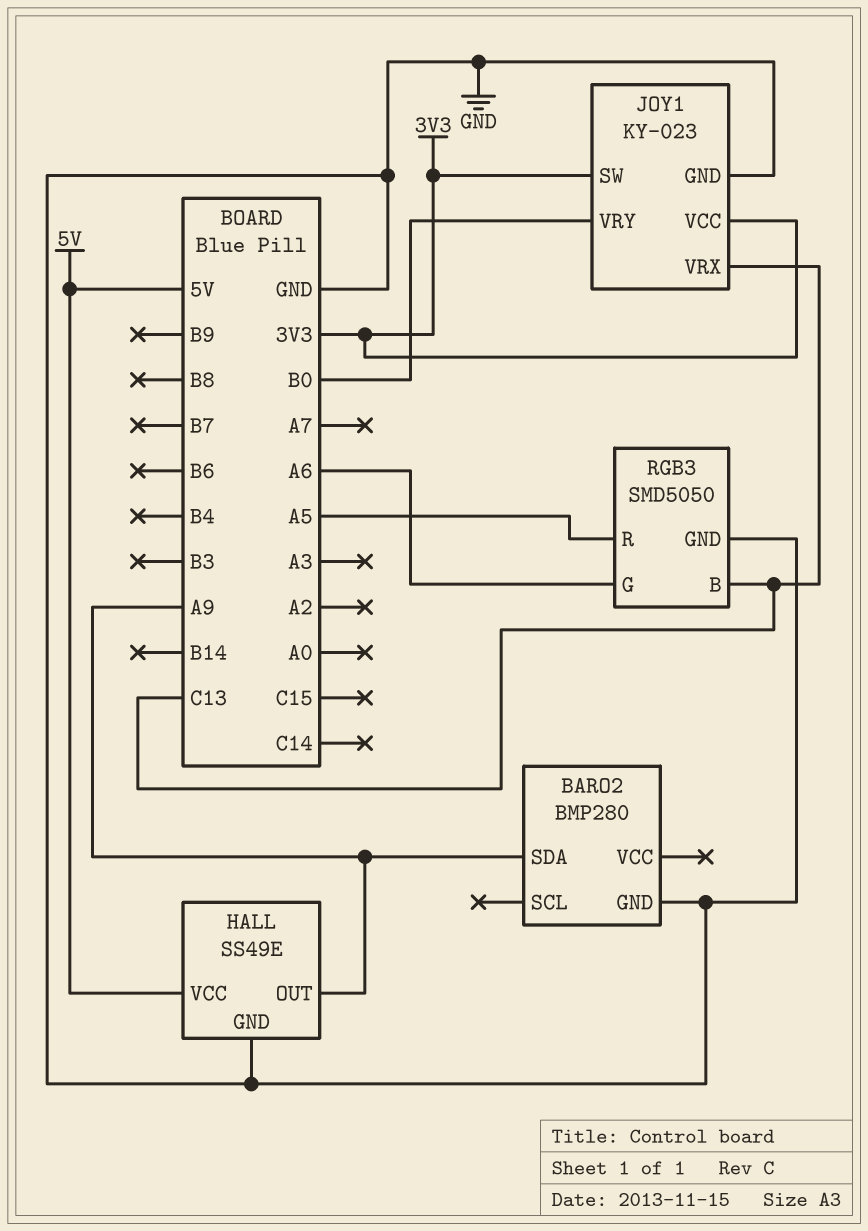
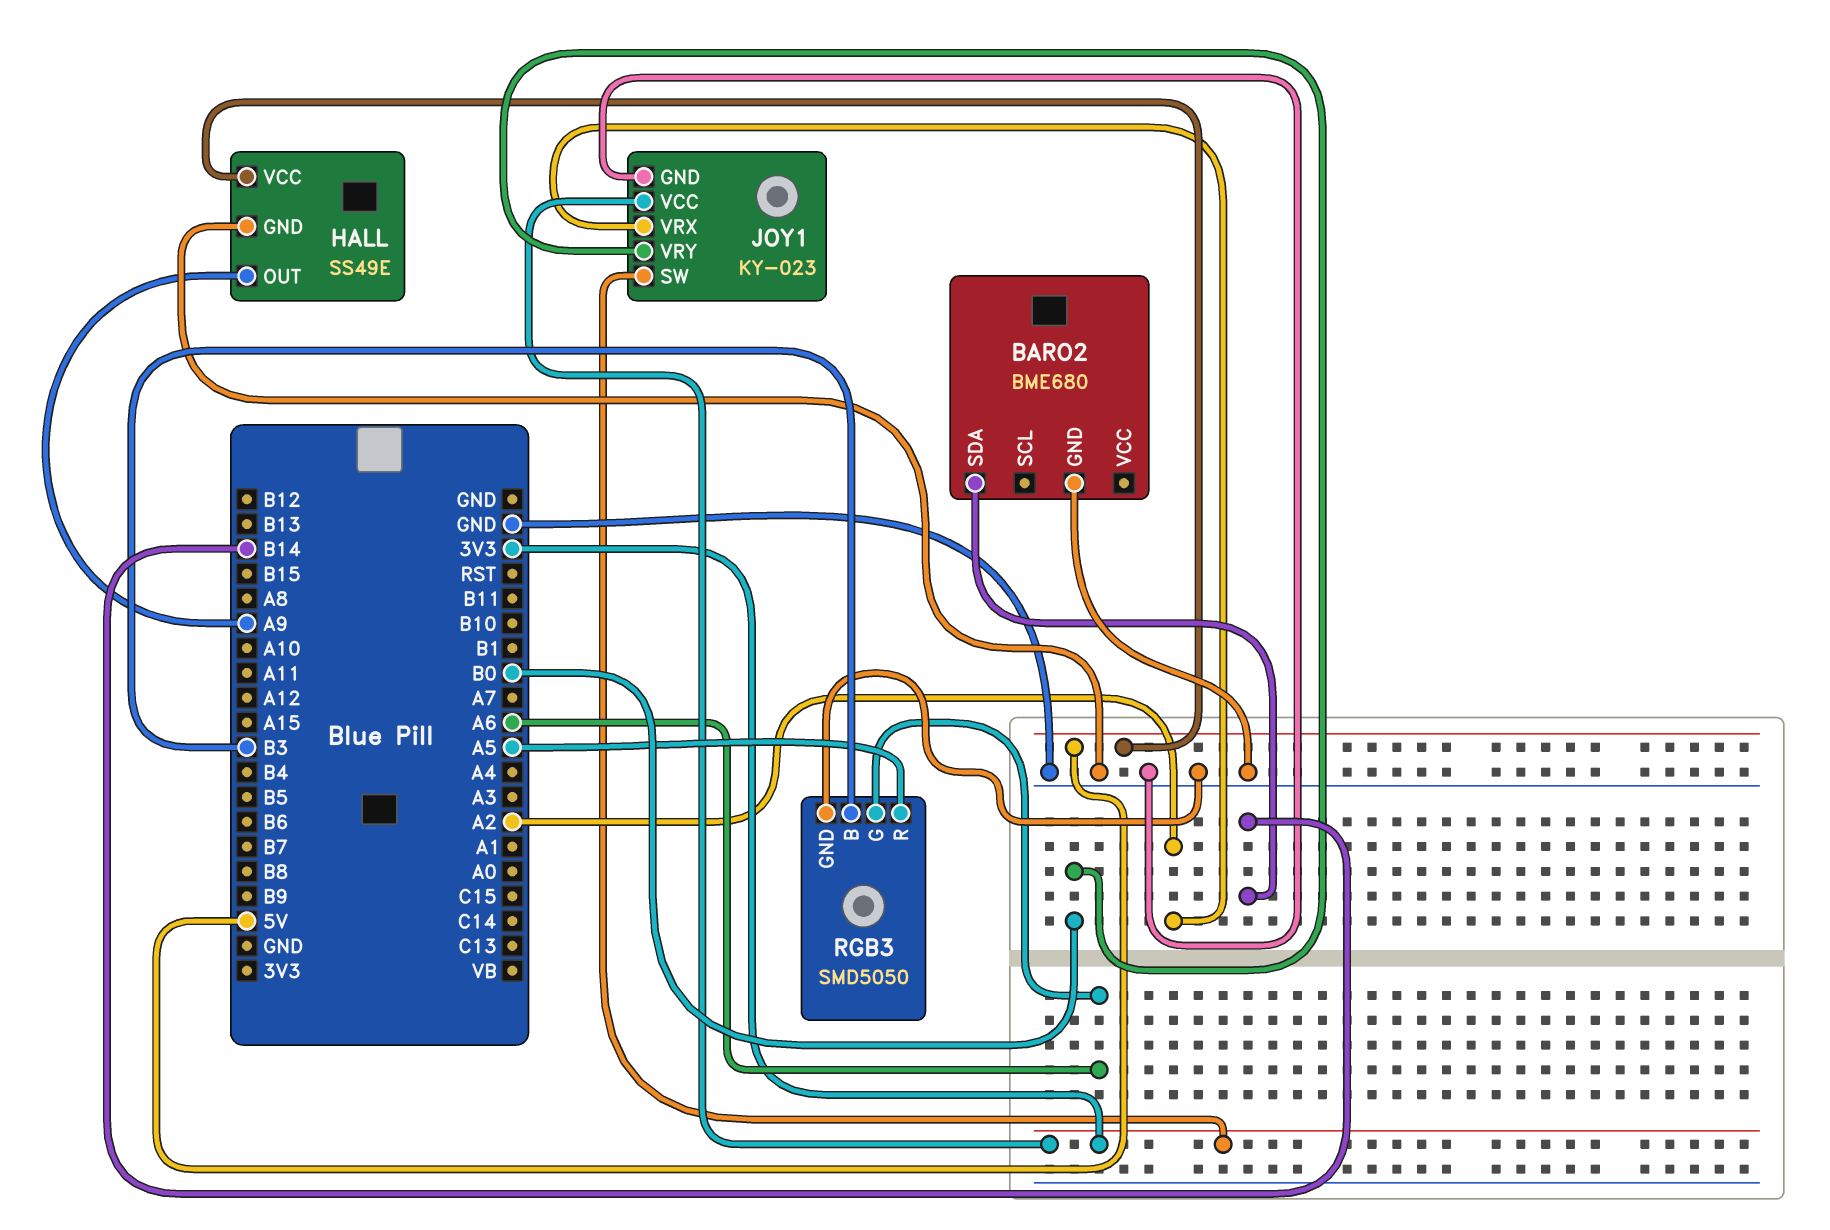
BARO2: BMP280 -> BME680
BARO2 pin SDA: A9 -> B14
JOY1 pin VRX: C13 -> A2
RGB3 pin B: C13 -> B3

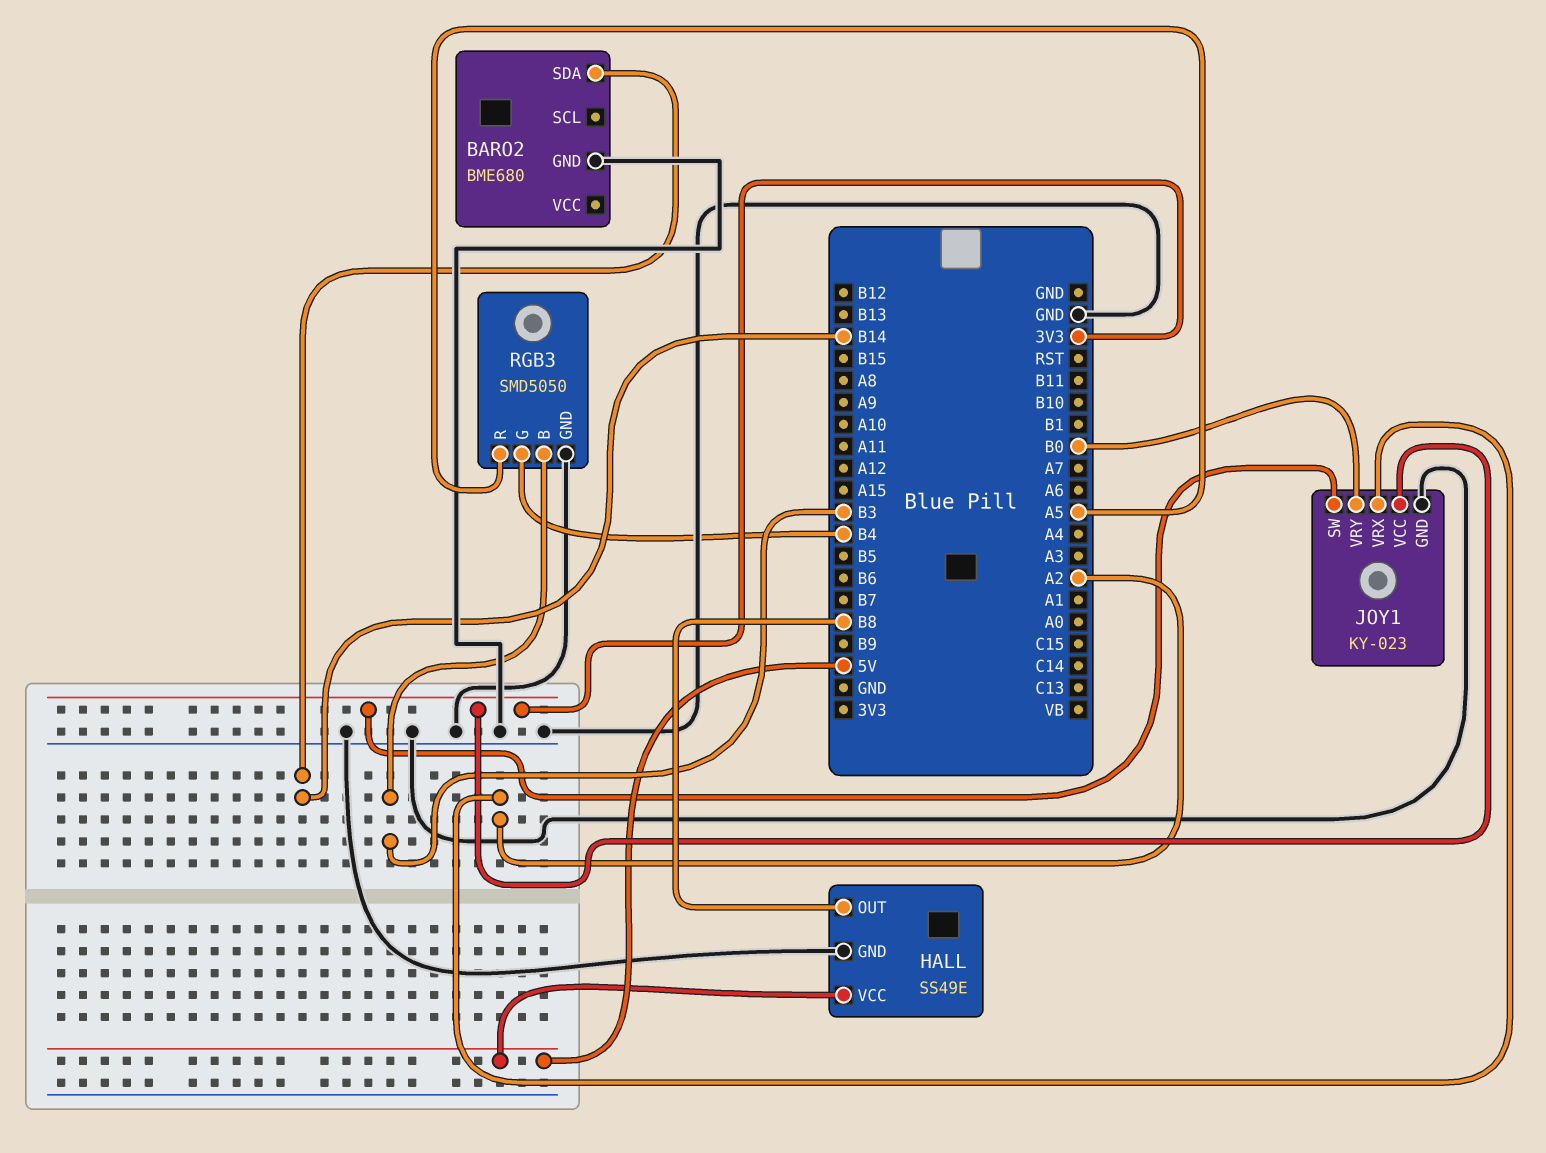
HALL pin OUT: A9 -> B8
RGB3 pin G: A6 -> B4

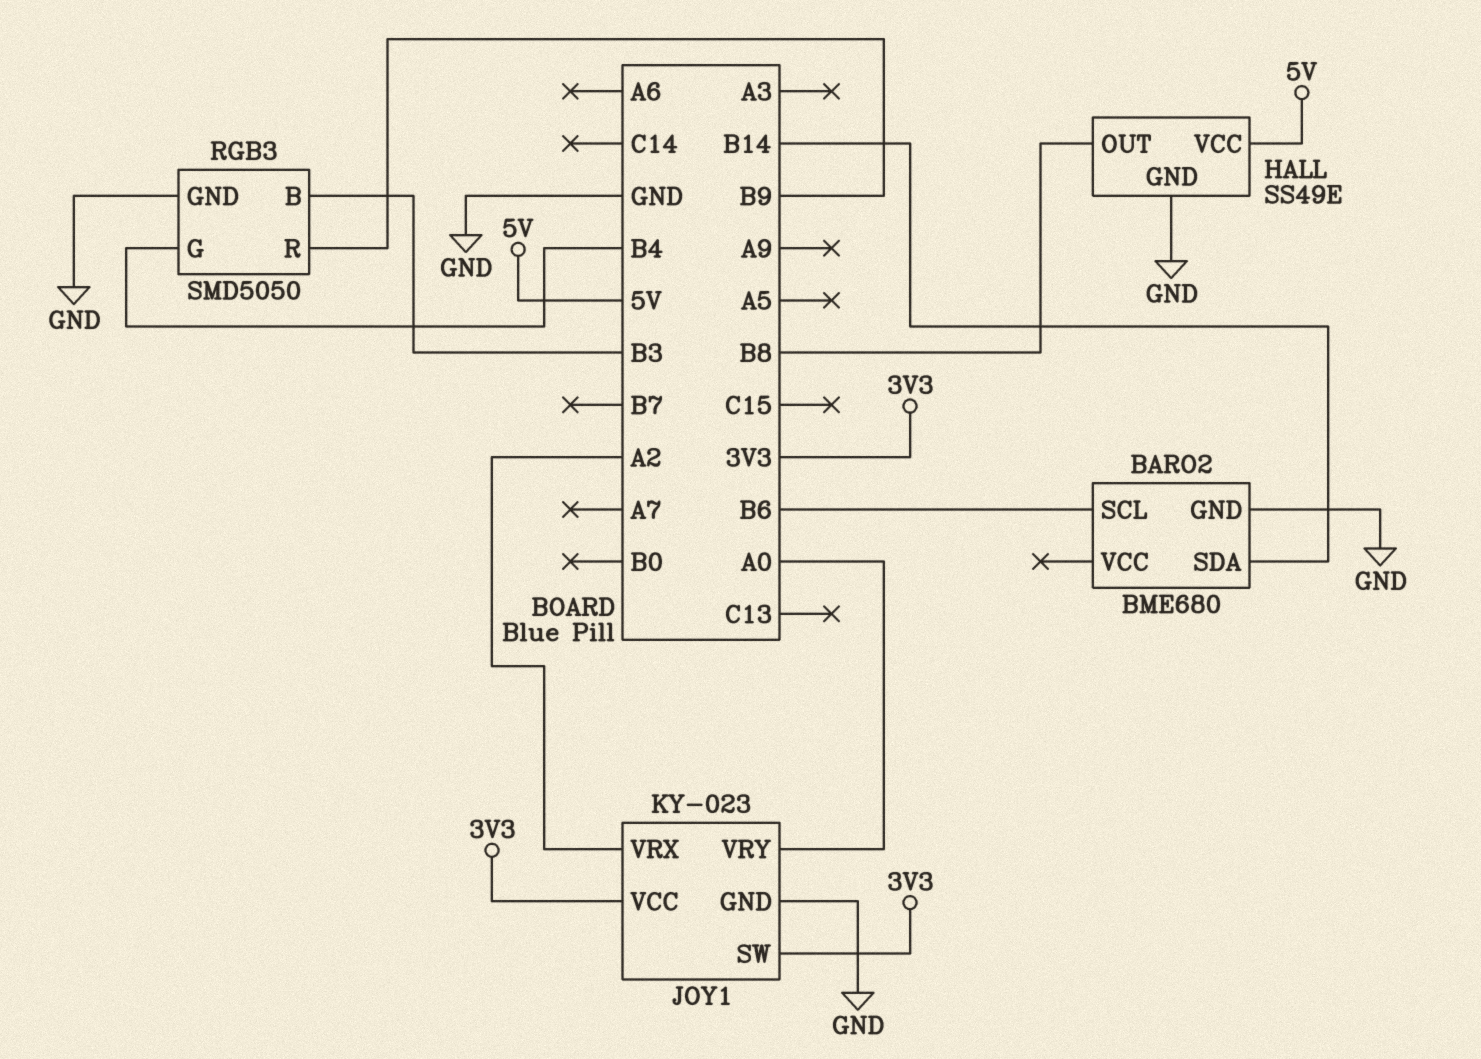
BARO2 pin SCL: none -> B6
JOY1 pin VRY: B0 -> A0
RGB3 pin R: A5 -> B9

